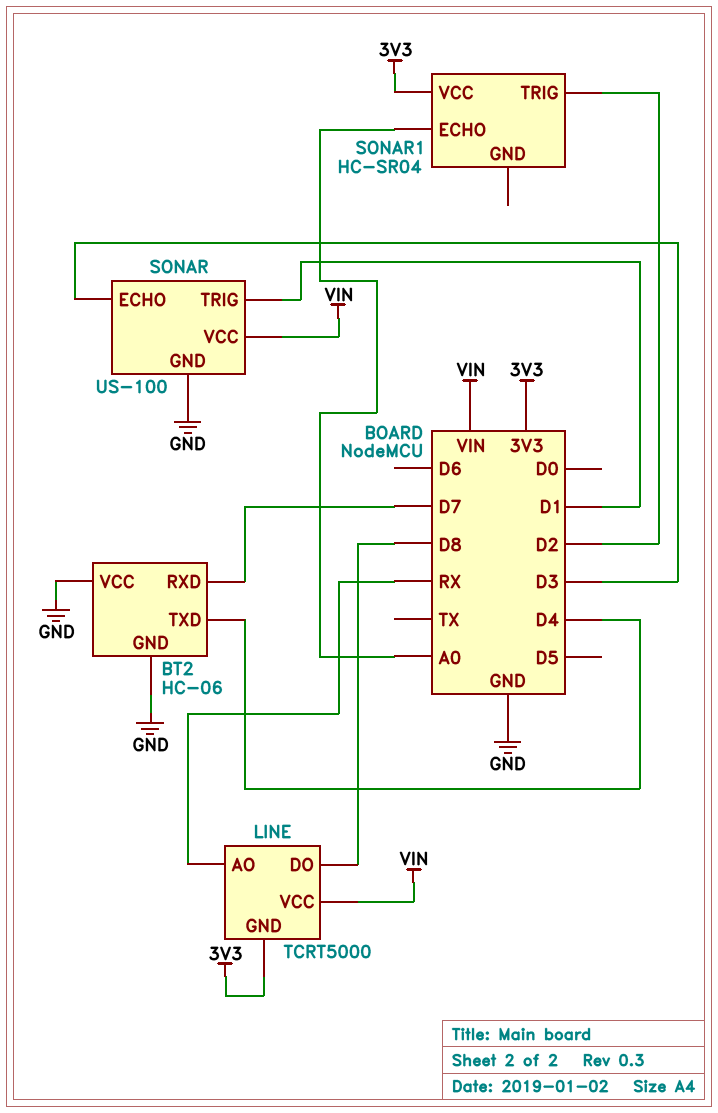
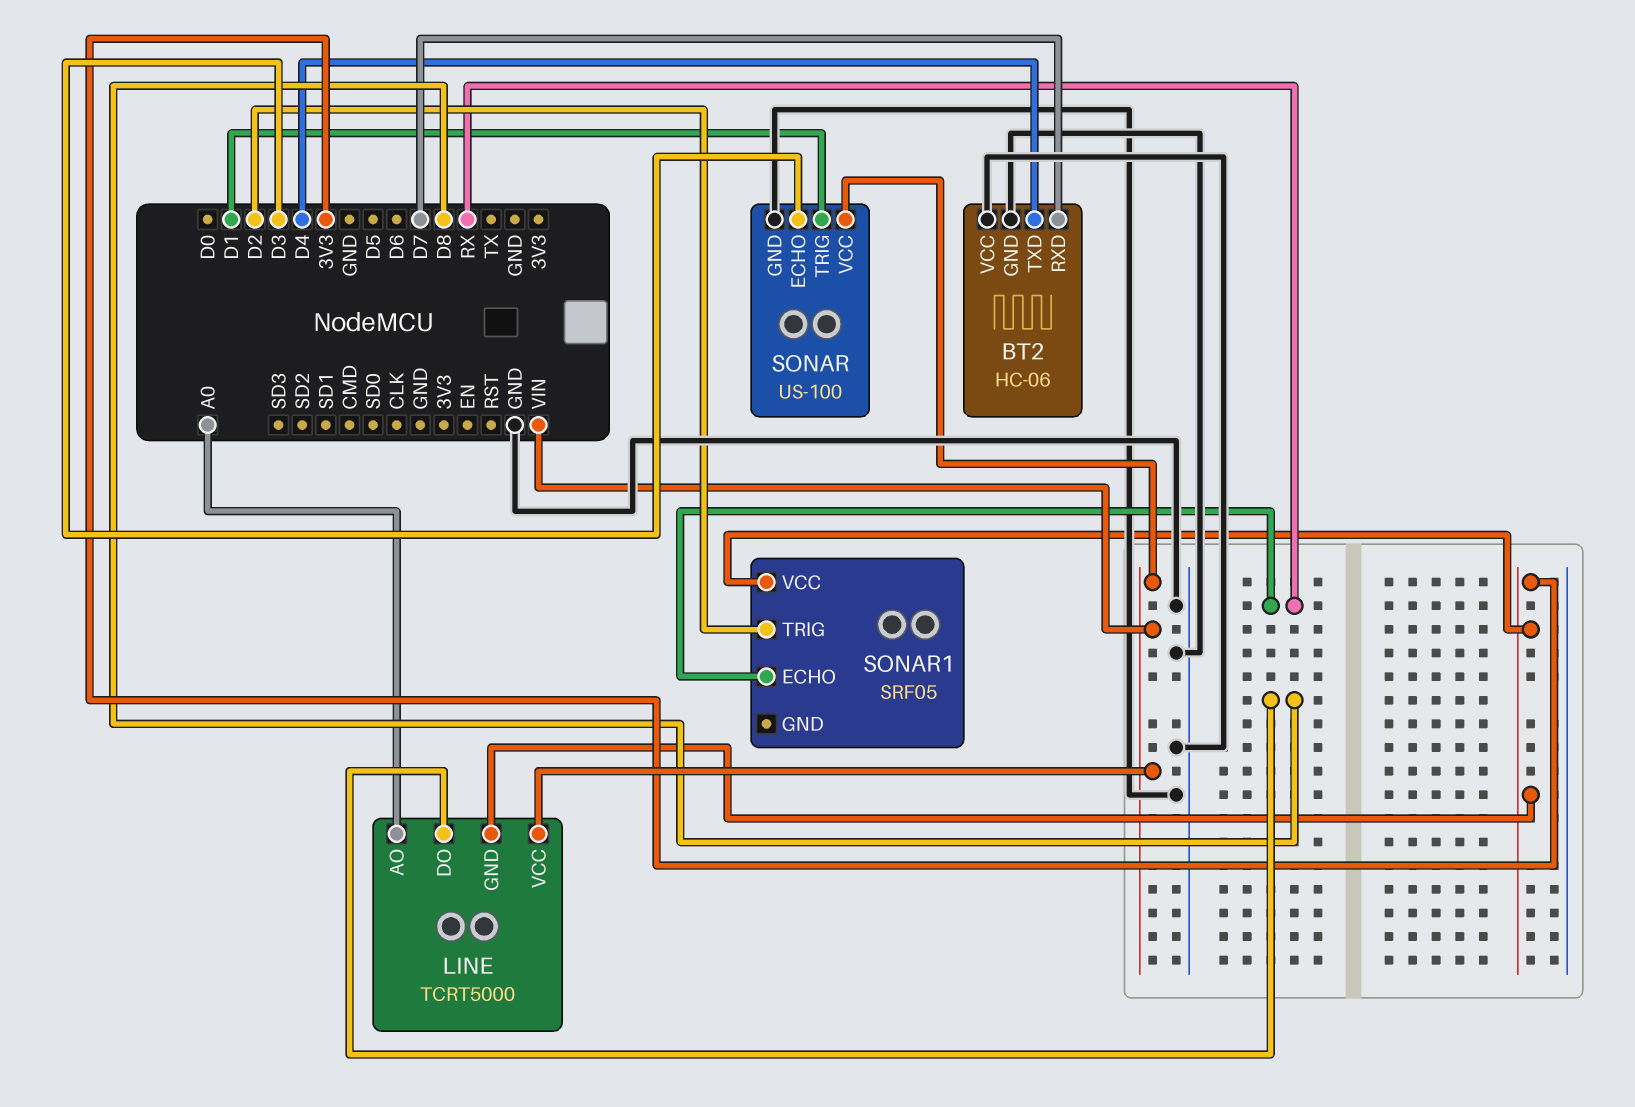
LINE pin AO: RX -> A0
SONAR1: HC-SR04 -> SRF05
SONAR1 pin ECHO: A0 -> RX

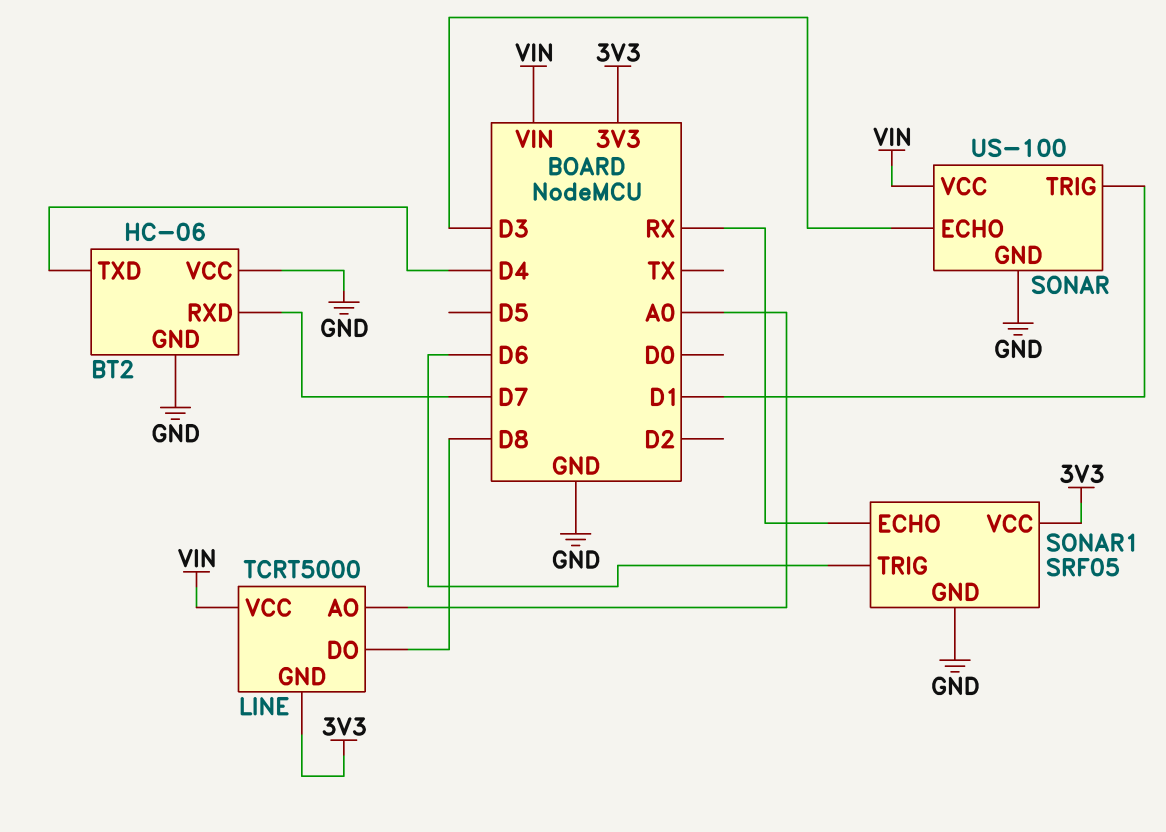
SONAR1 pin GND: none -> GND
SONAR1 pin TRIG: D2 -> D6

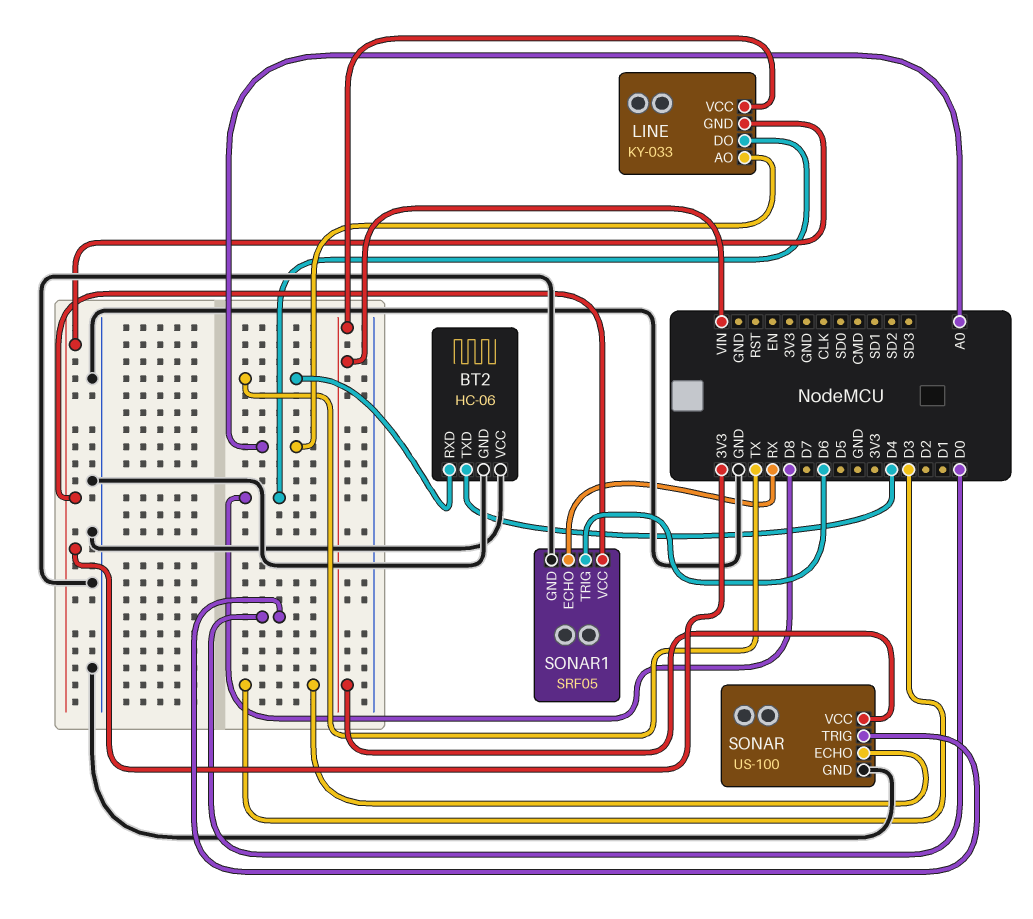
BT2 pin RXD: D7 -> TX
LINE: TCRT5000 -> KY-033
SONAR pin TRIG: D1 -> D0

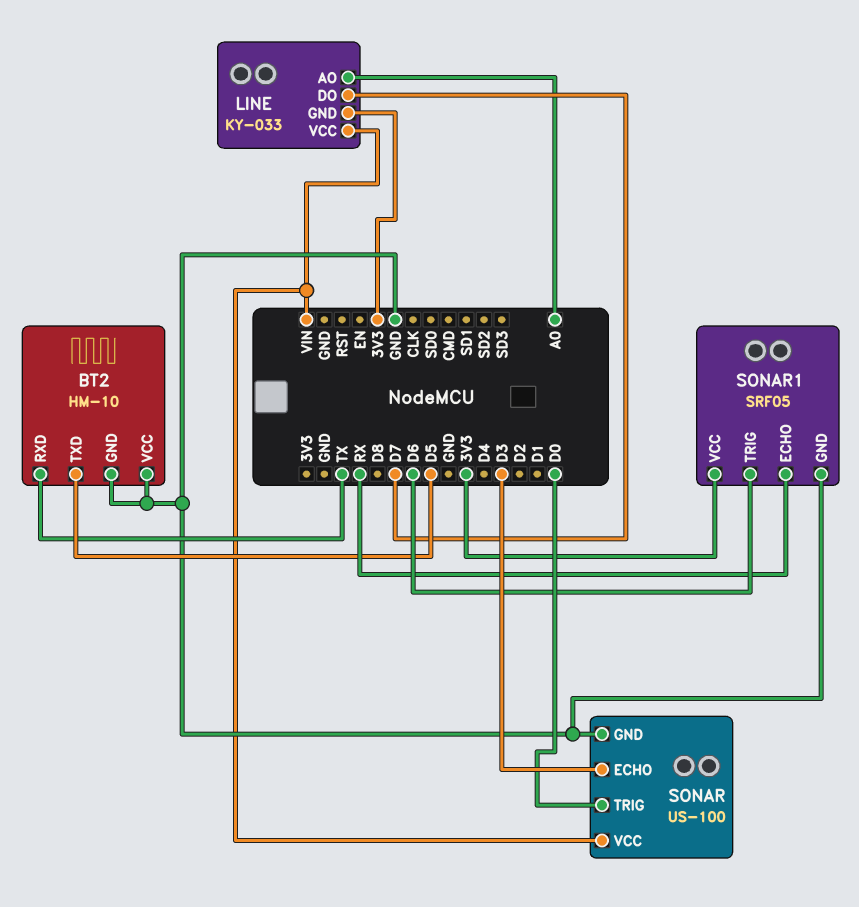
BT2: HC-06 -> HM-10
BT2 pin TXD: D4 -> D5
LINE pin DO: D8 -> D7

